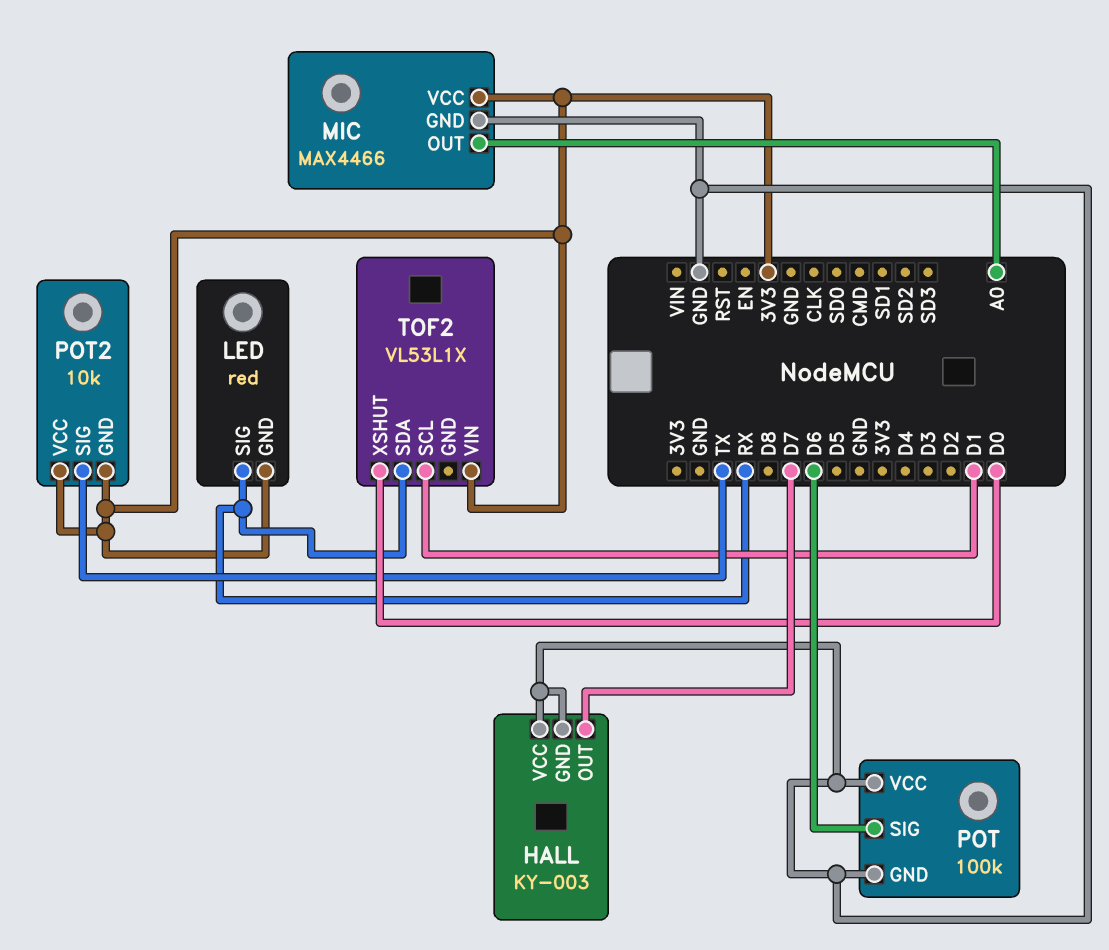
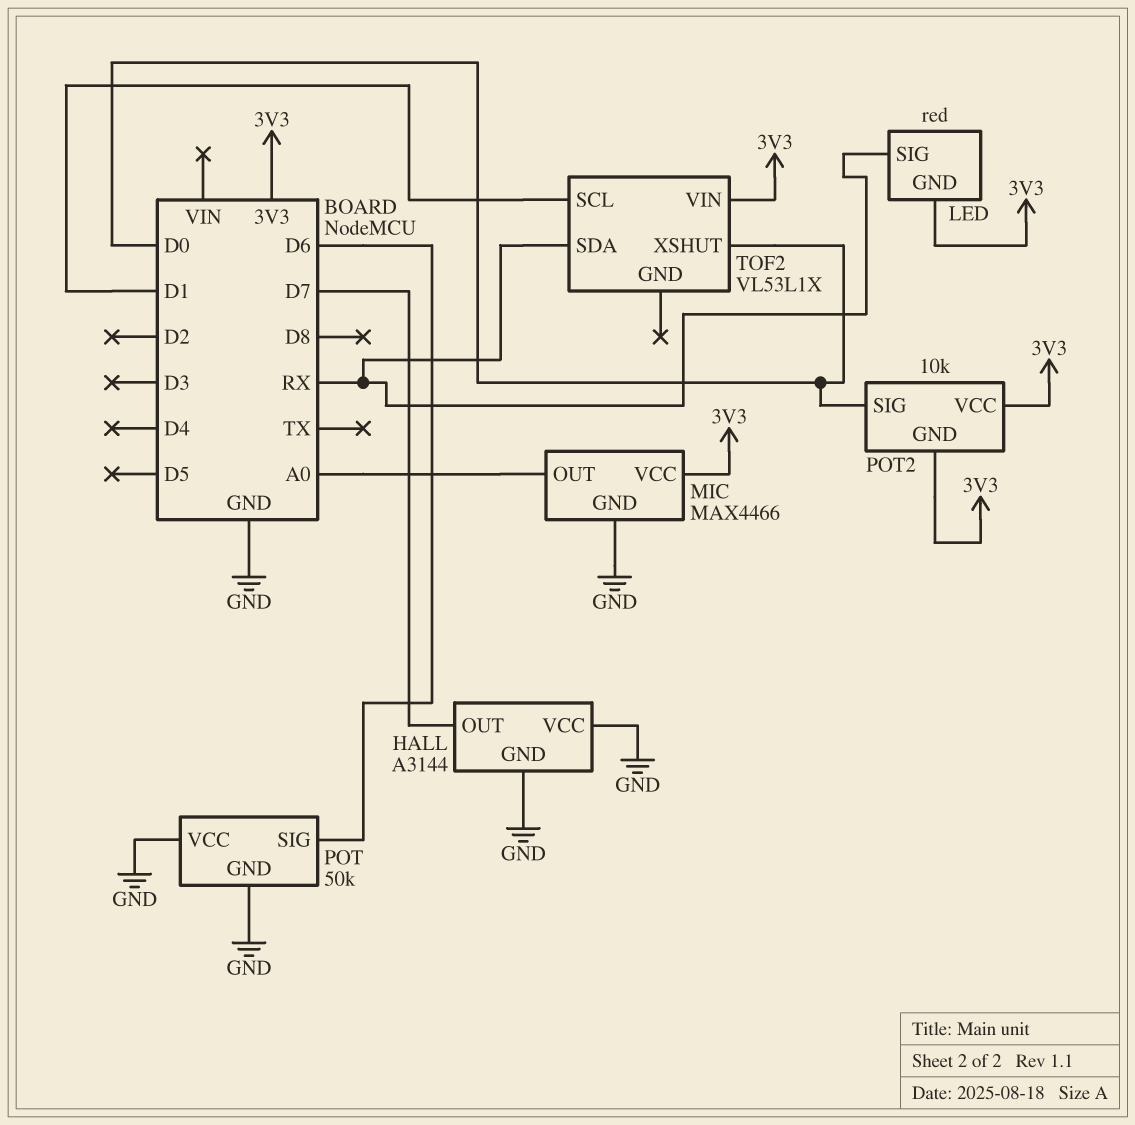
HALL: KY-003 -> A3144
POT: 100k -> 50k
POT2 pin SIG: TX -> D0

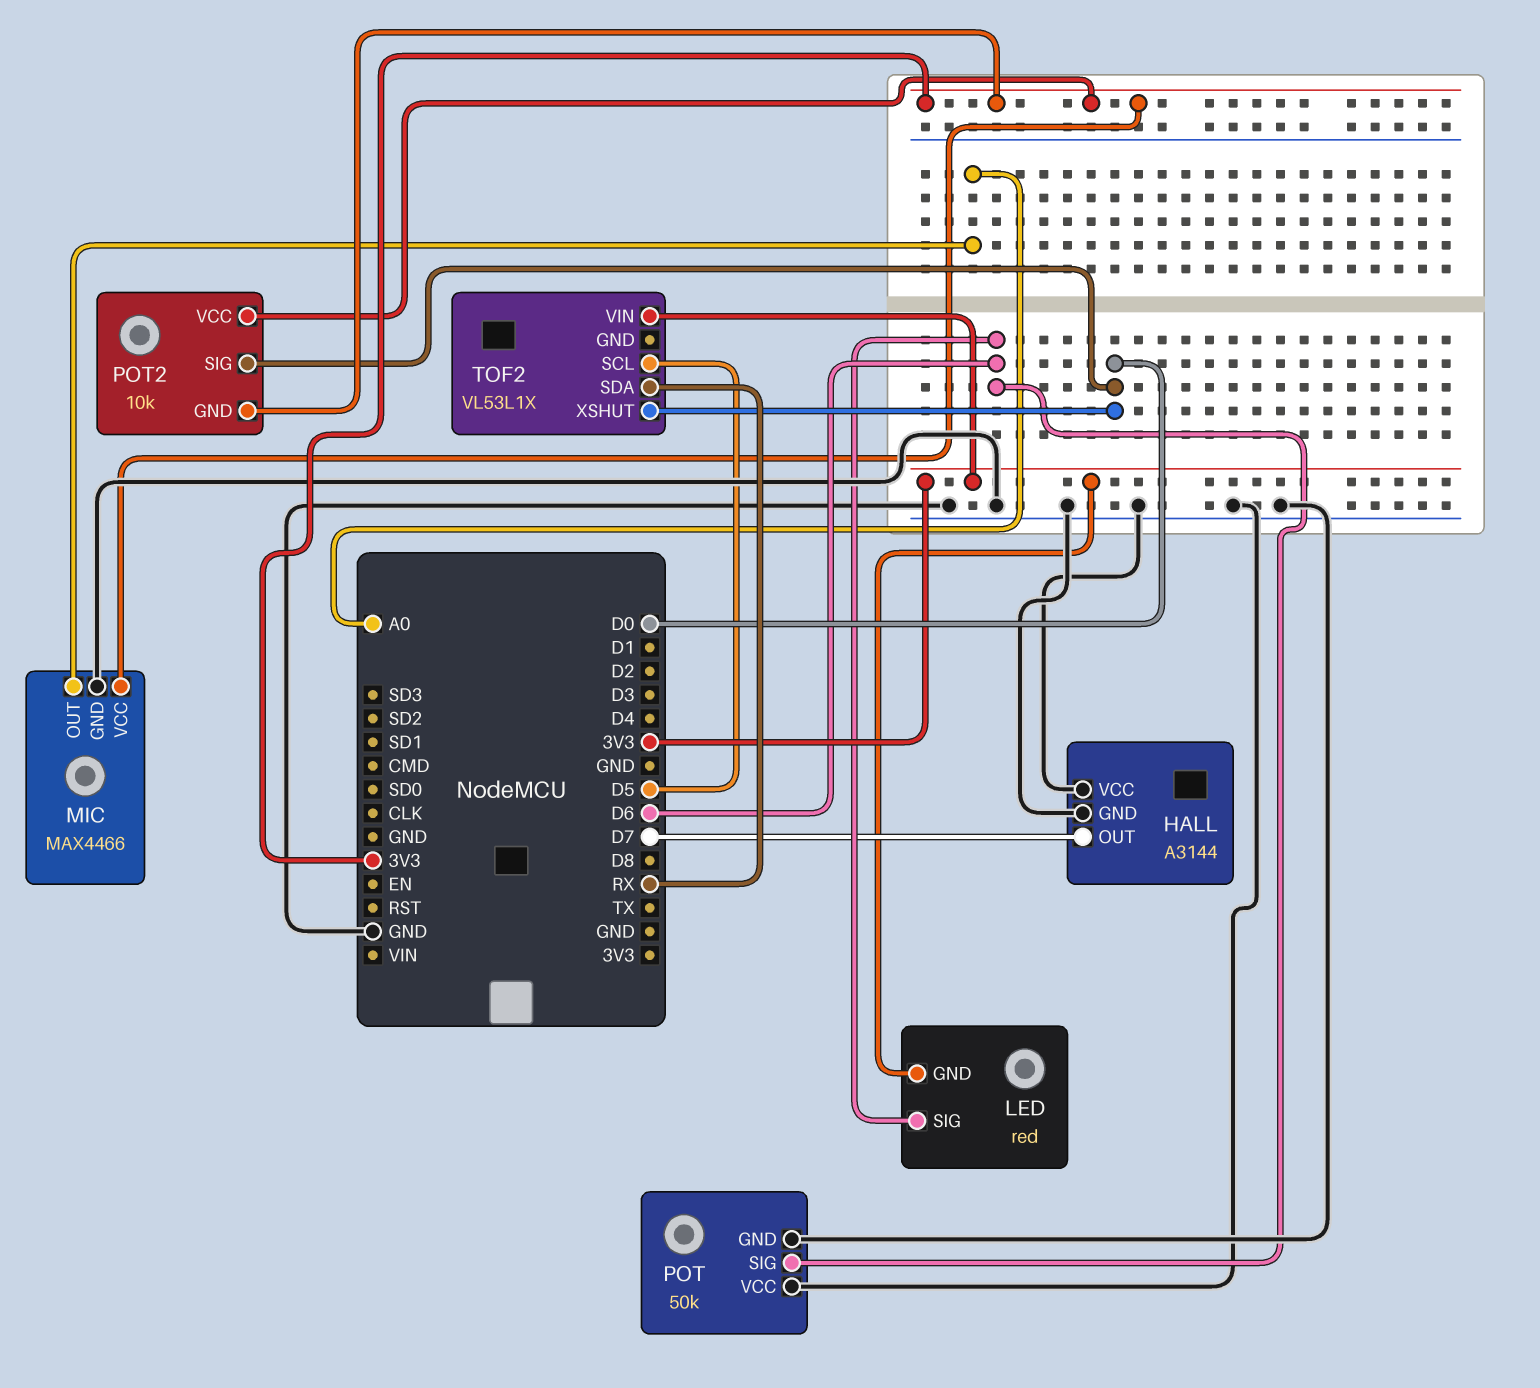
LED pin SIG: RX -> D6
TOF2 pin SCL: D1 -> D5

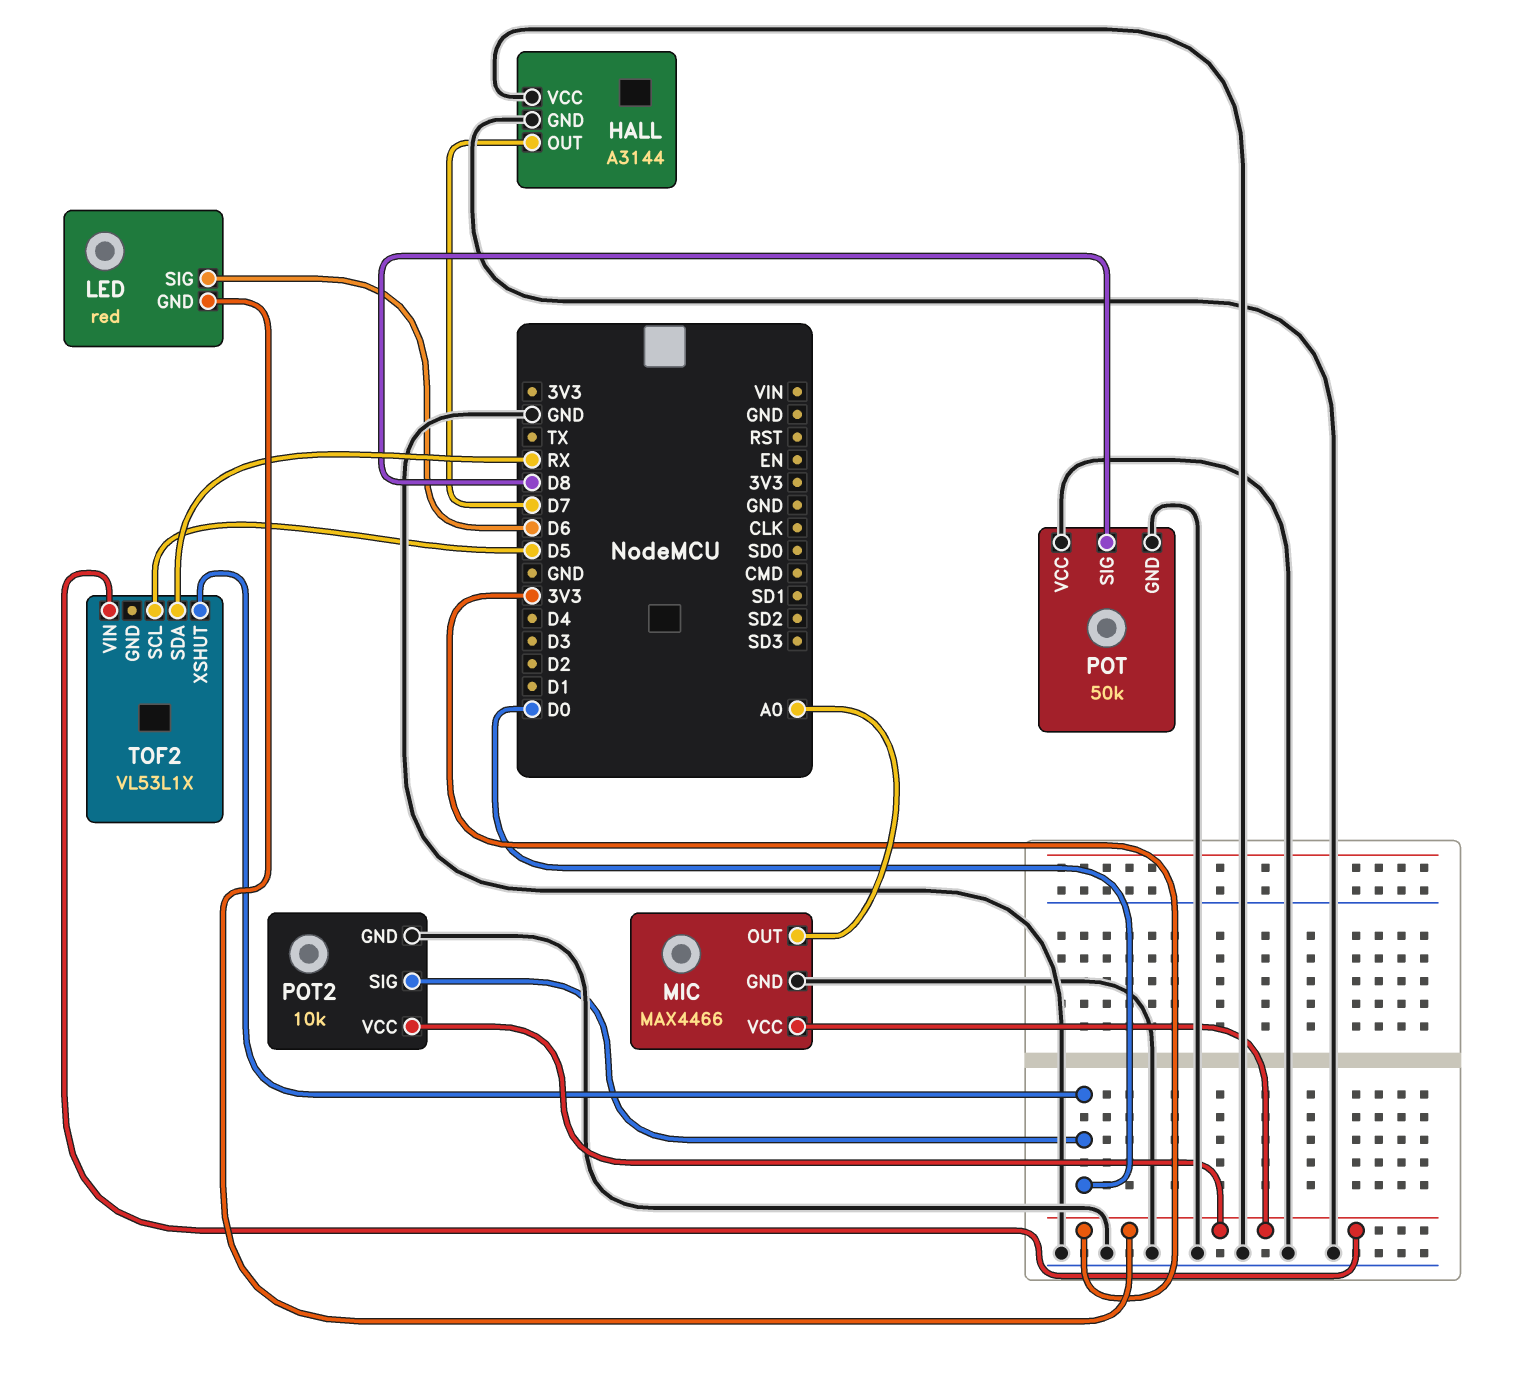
POT pin SIG: D6 -> D8
POT2 pin GND: 3V3 -> GND

